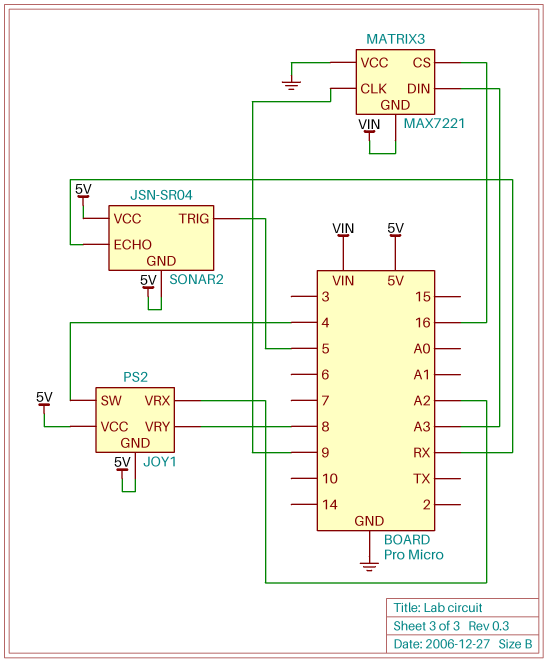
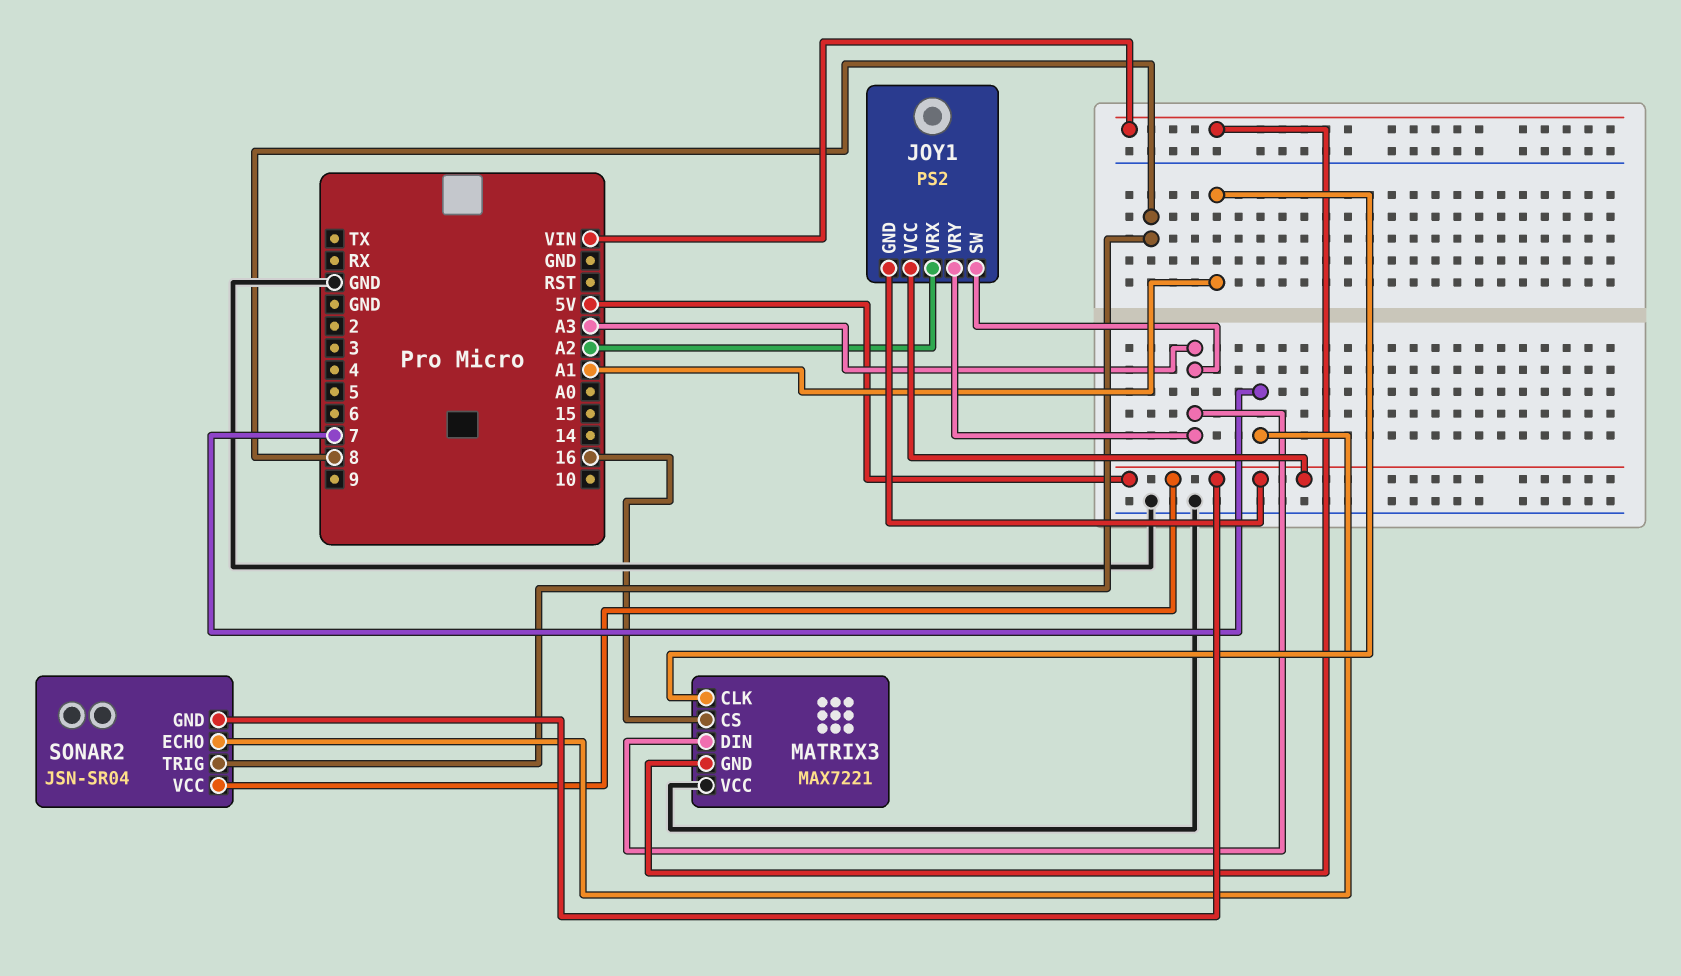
JOY1 pin SW: 4 -> A3
JOY1 pin VRY: 8 -> A3
MATRIX3 pin CLK: 9 -> A1
SONAR2 pin ECHO: RX -> 7
SONAR2 pin TRIG: 5 -> 8

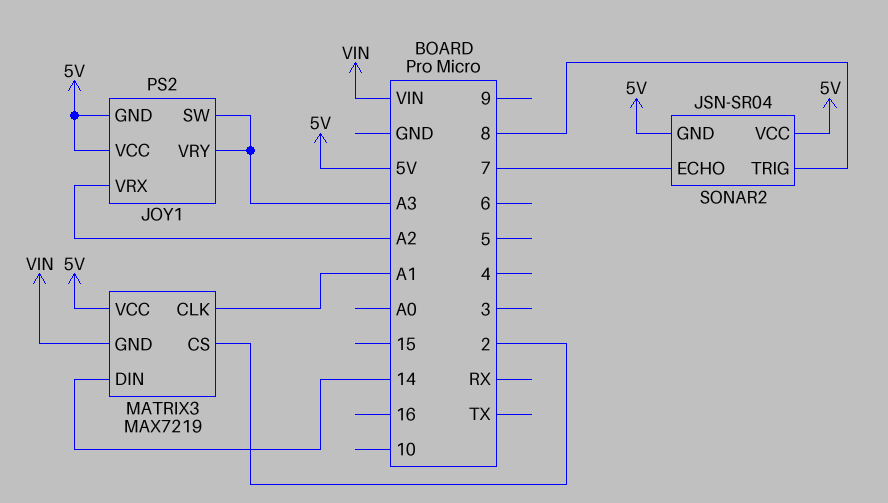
MATRIX3: MAX7221 -> MAX7219
MATRIX3 pin CS: 16 -> 2
MATRIX3 pin DIN: A3 -> 14
MATRIX3 pin VCC: GND -> 5V

